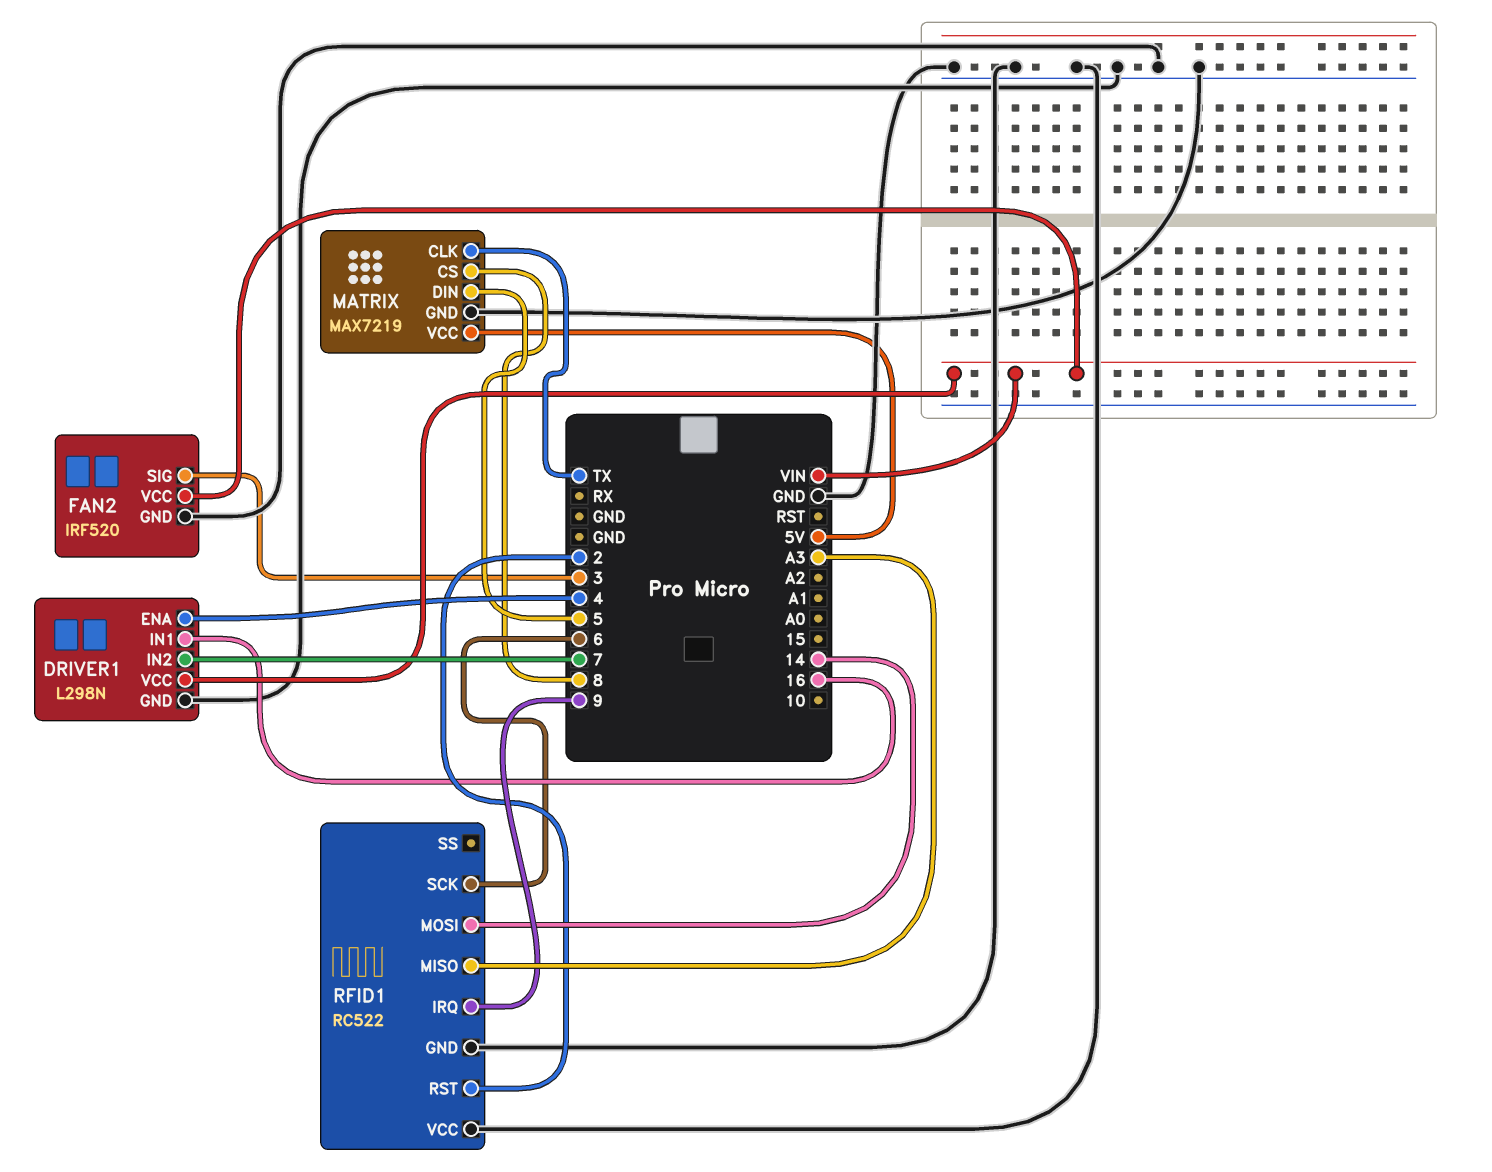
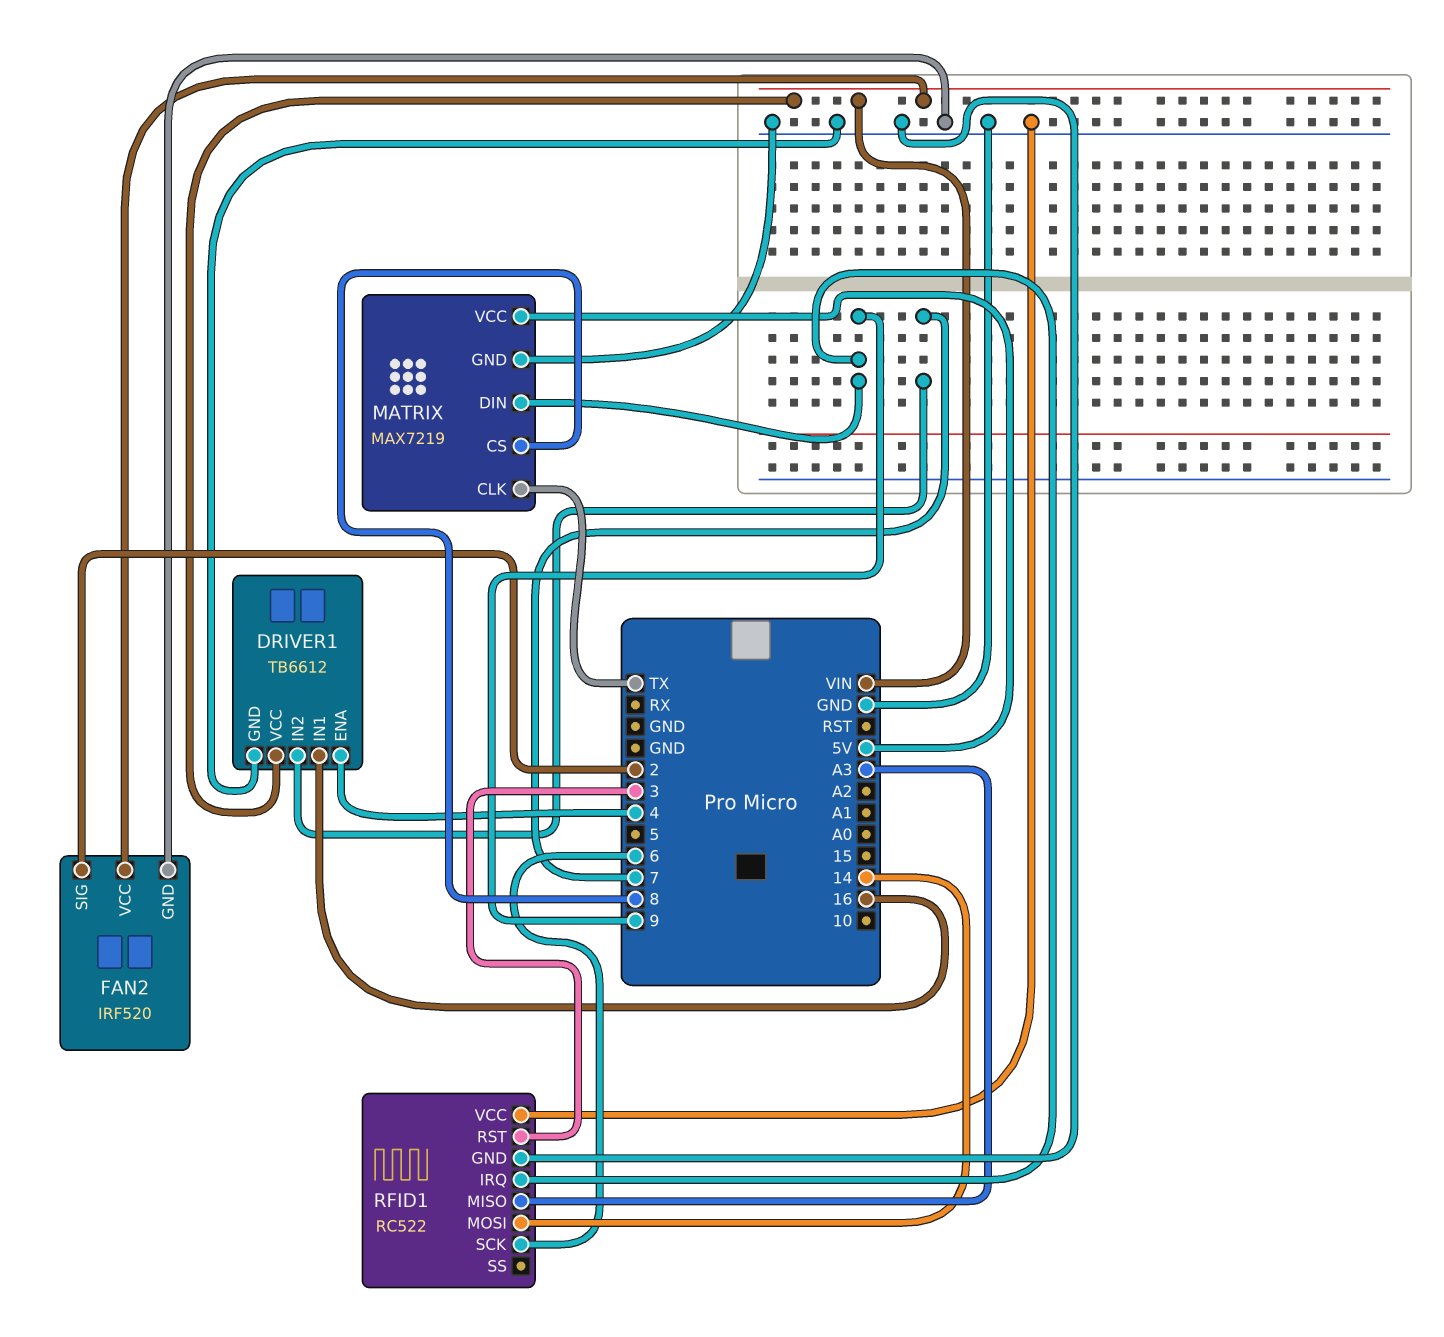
DRIVER1: L298N -> TB6612
FAN2 pin SIG: 3 -> 2
MATRIX pin DIN: 5 -> 9
RFID1 pin RST: 2 -> 3

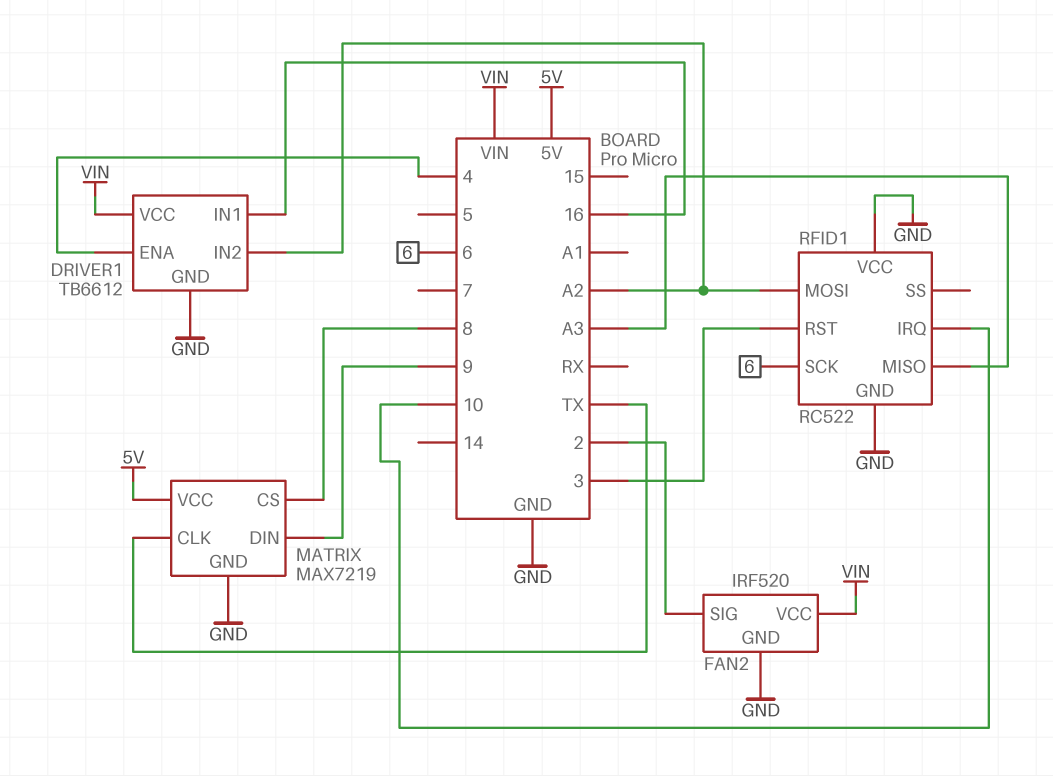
DRIVER1 pin IN2: 7 -> A2
RFID1 pin IRQ: 9 -> 10
RFID1 pin MOSI: 14 -> A2

